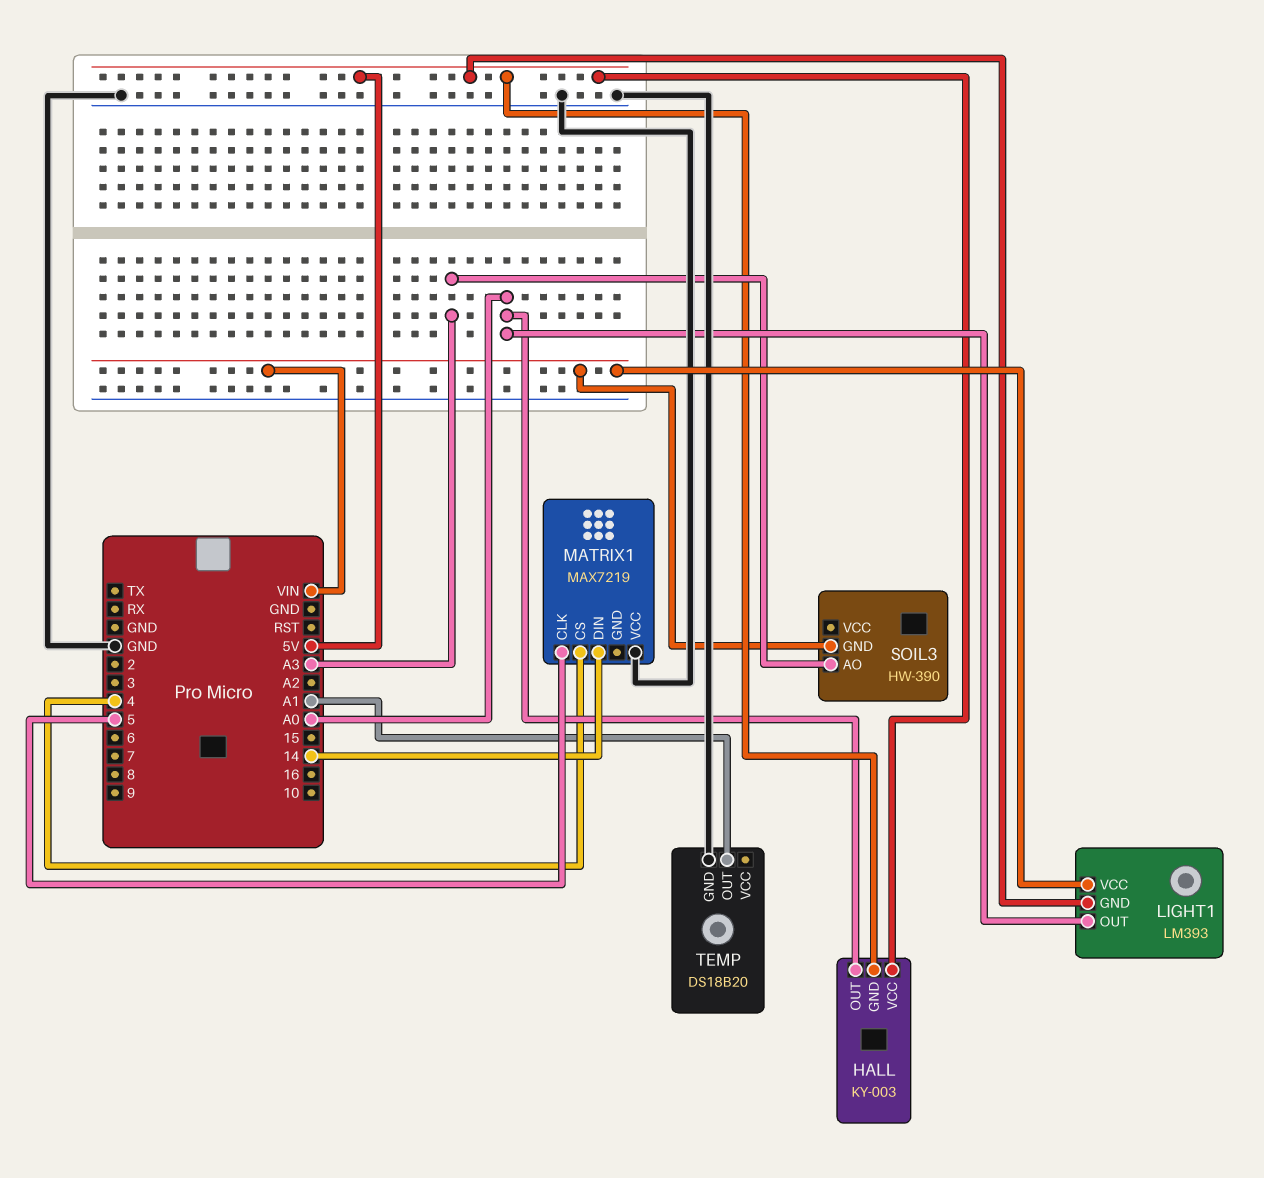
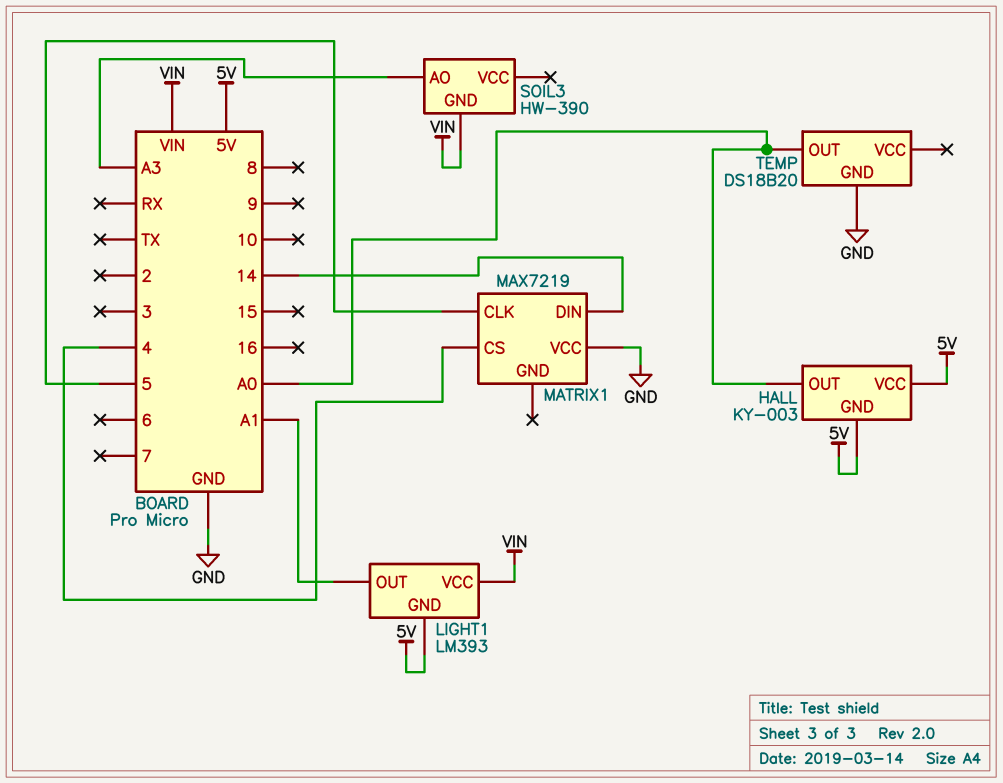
LIGHT1 pin OUT: A0 -> A1
TEMP pin OUT: A1 -> A0

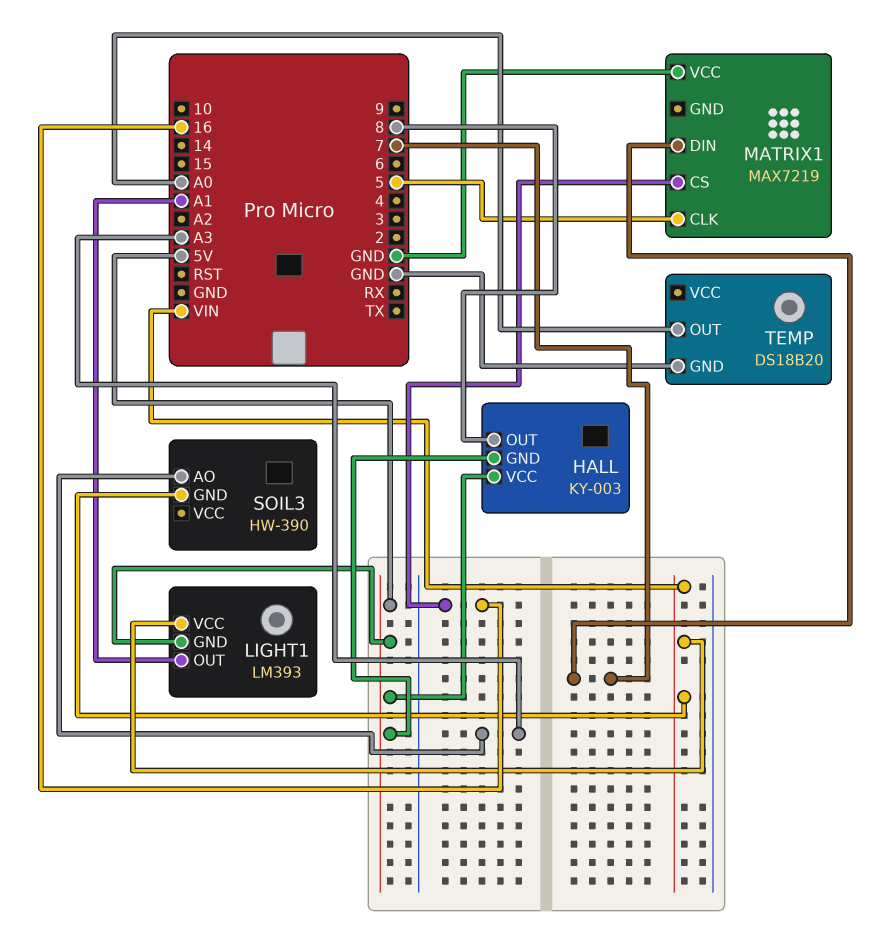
HALL pin OUT: A0 -> 8
MATRIX1 pin CS: 4 -> 16
MATRIX1 pin DIN: 14 -> 7

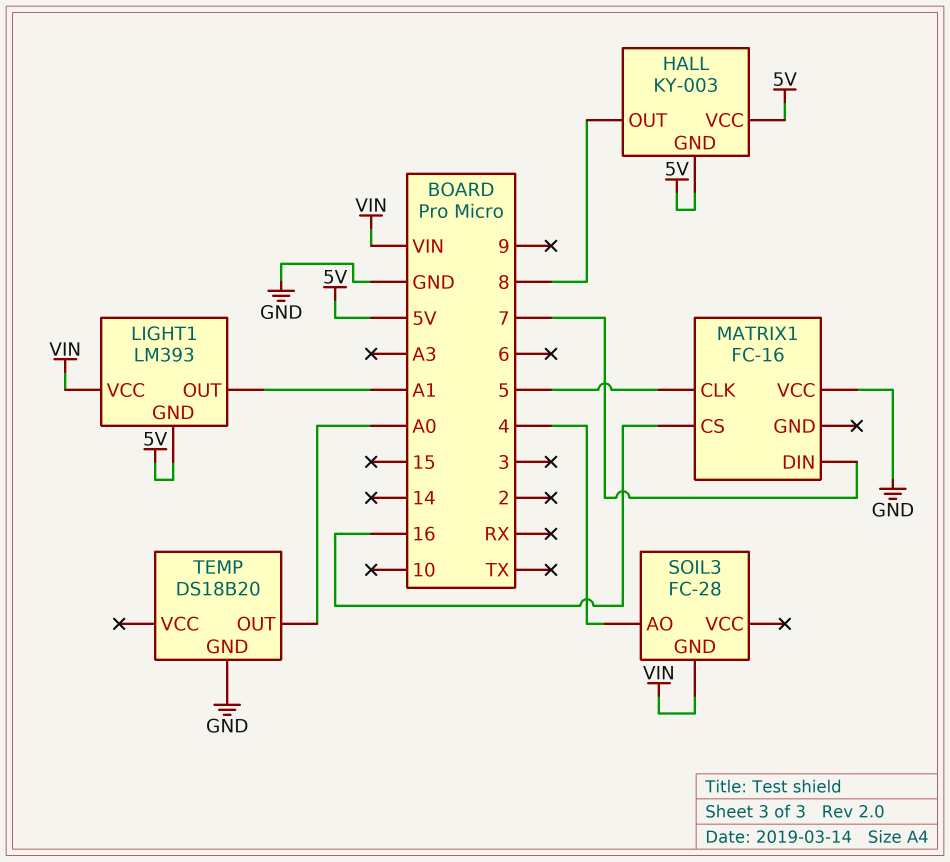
MATRIX1: MAX7219 -> FC-16
SOIL3: HW-390 -> FC-28
SOIL3 pin AO: A3 -> 4

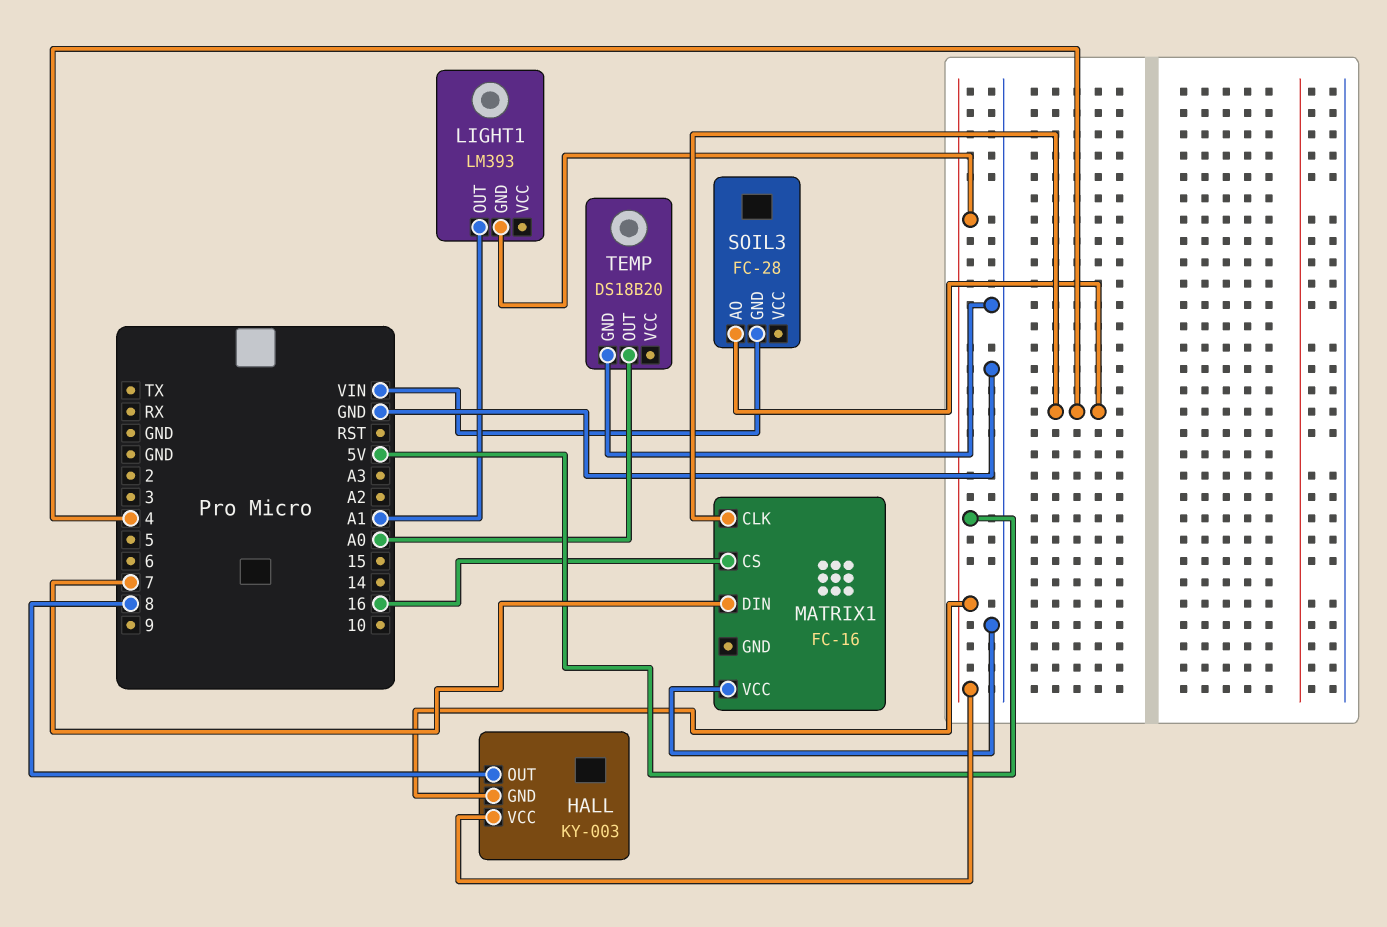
LIGHT1 pin VCC: VIN -> none
MATRIX1 pin CLK: 5 -> 4

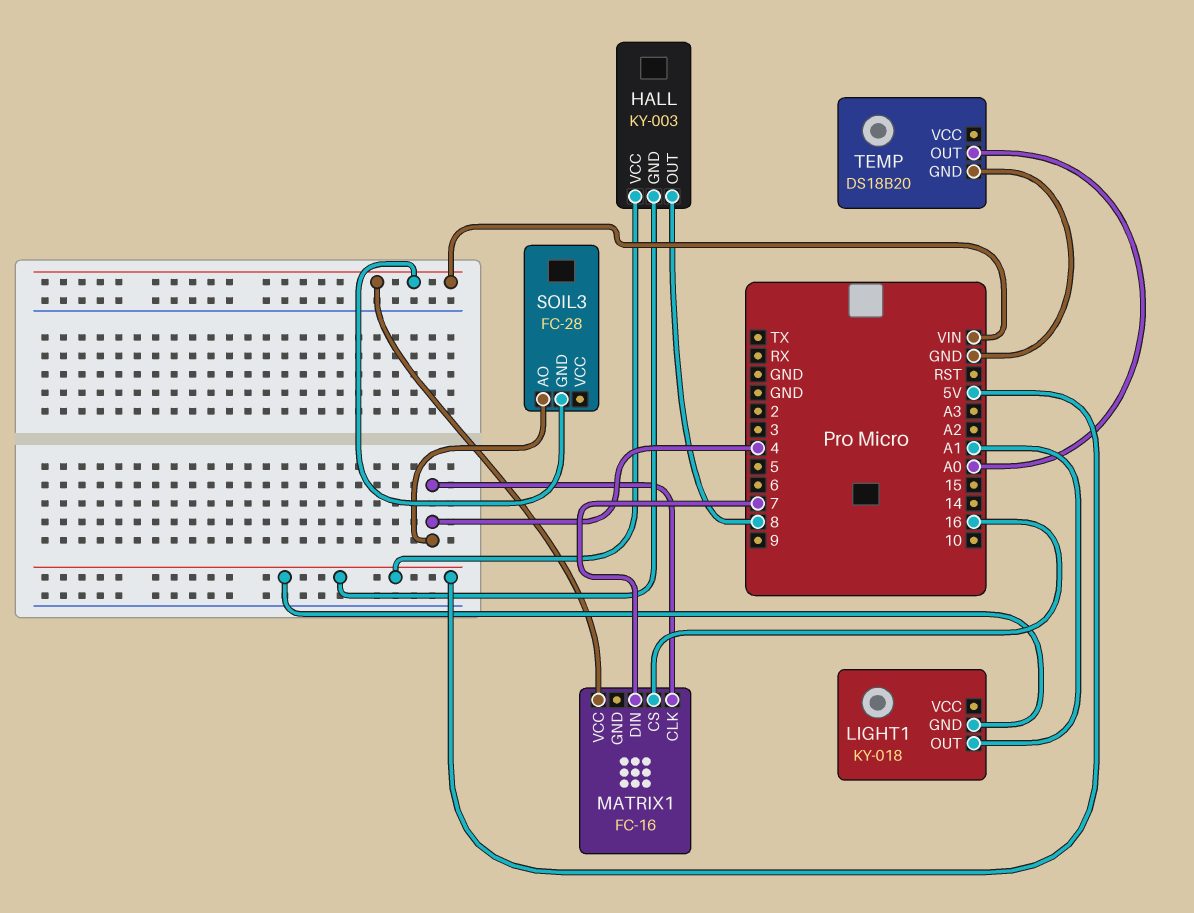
LIGHT1: LM393 -> KY-018
MATRIX1 pin VCC: GND -> VIN

